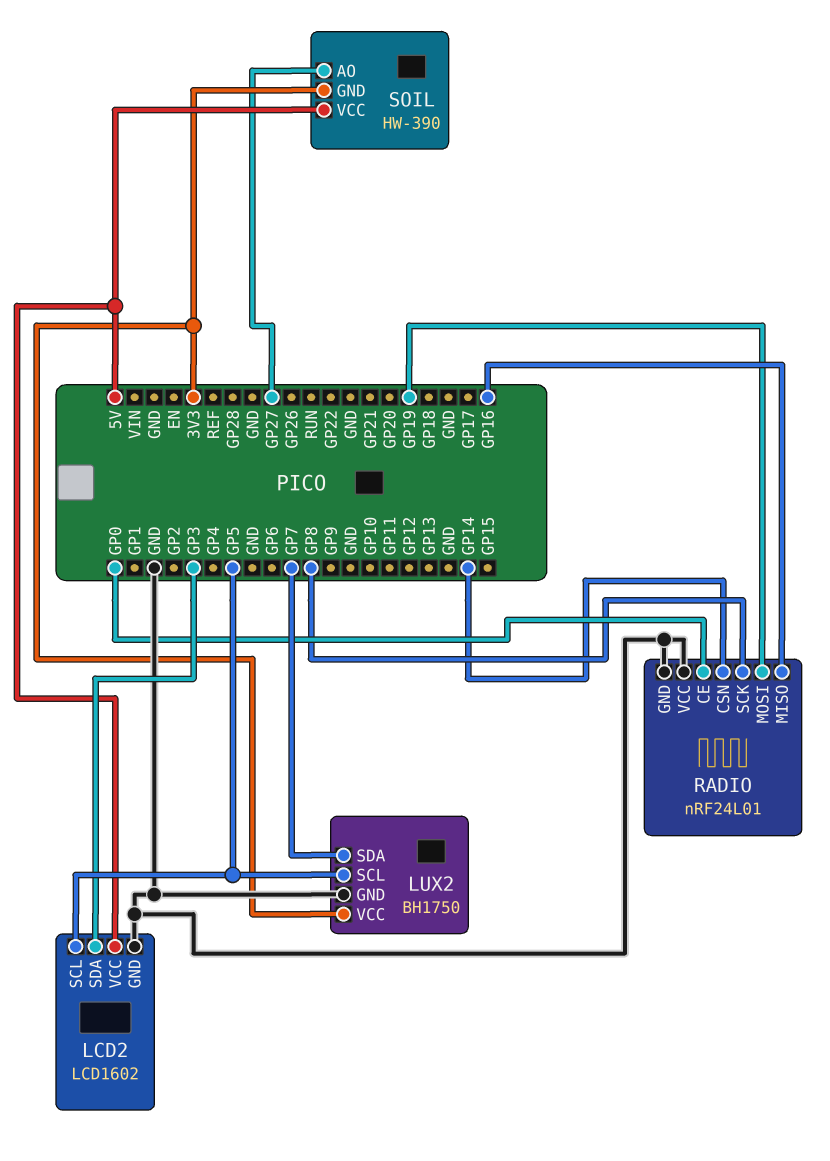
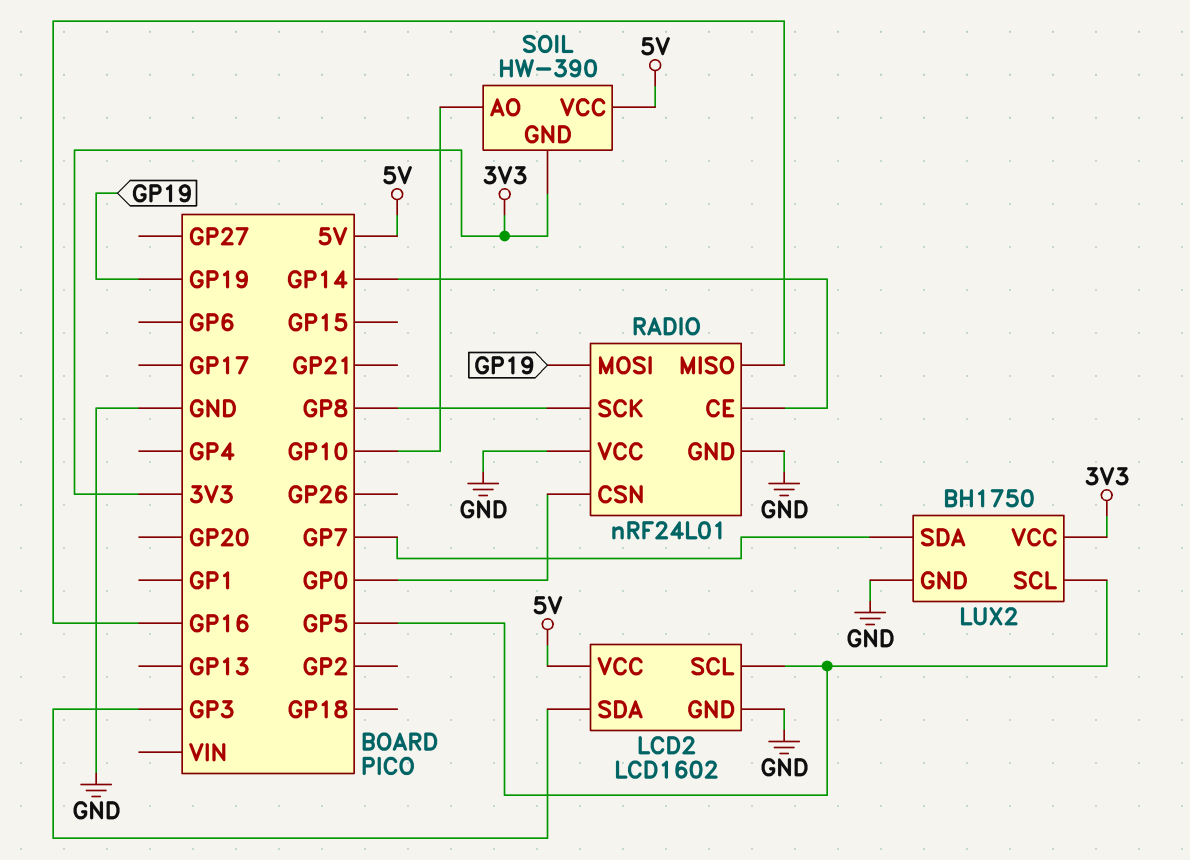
RADIO pin CE: GP0 -> GP14
RADIO pin CSN: GP14 -> GP0
SOIL pin AO: GP27 -> GP10

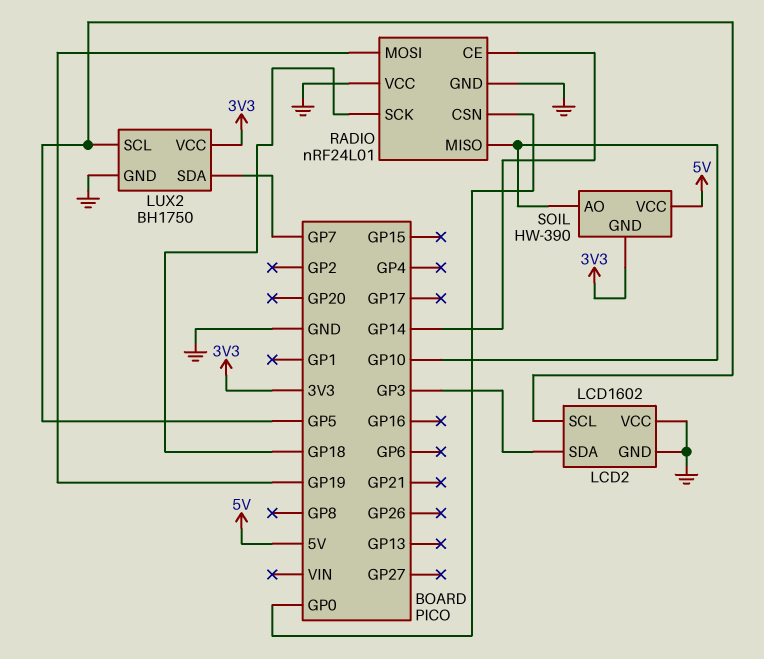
LCD2 pin VCC: 5V -> GND
RADIO pin MISO: GP16 -> GP10
RADIO pin SCK: GP8 -> GP18

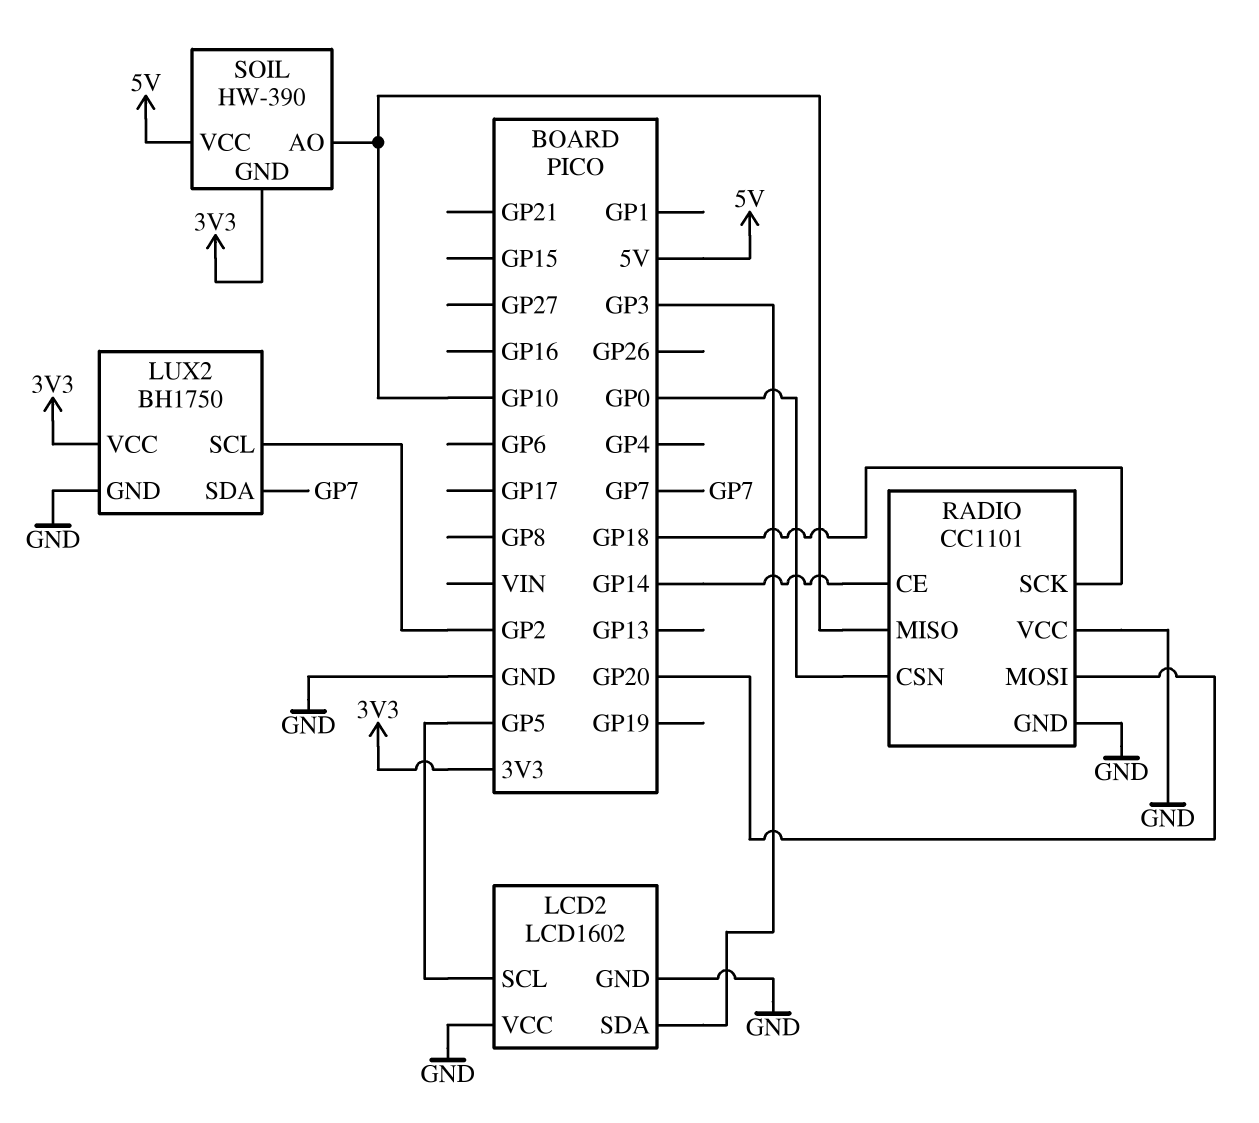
LUX2 pin SCL: GP5 -> GP2
RADIO: nRF24L01 -> CC1101
RADIO pin MOSI: GP19 -> GP20

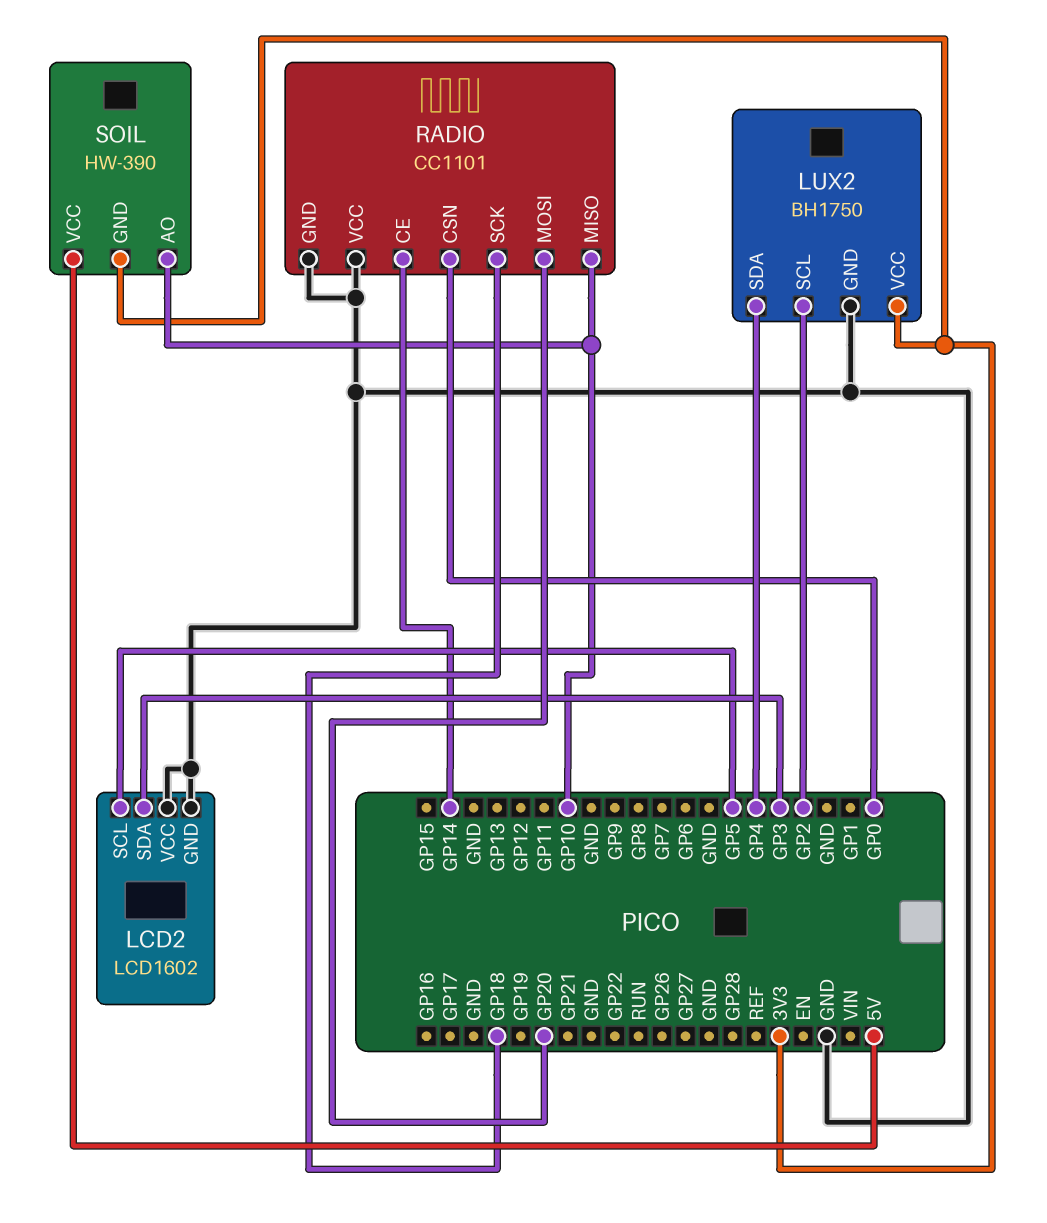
LUX2 pin SDA: GP7 -> GP4

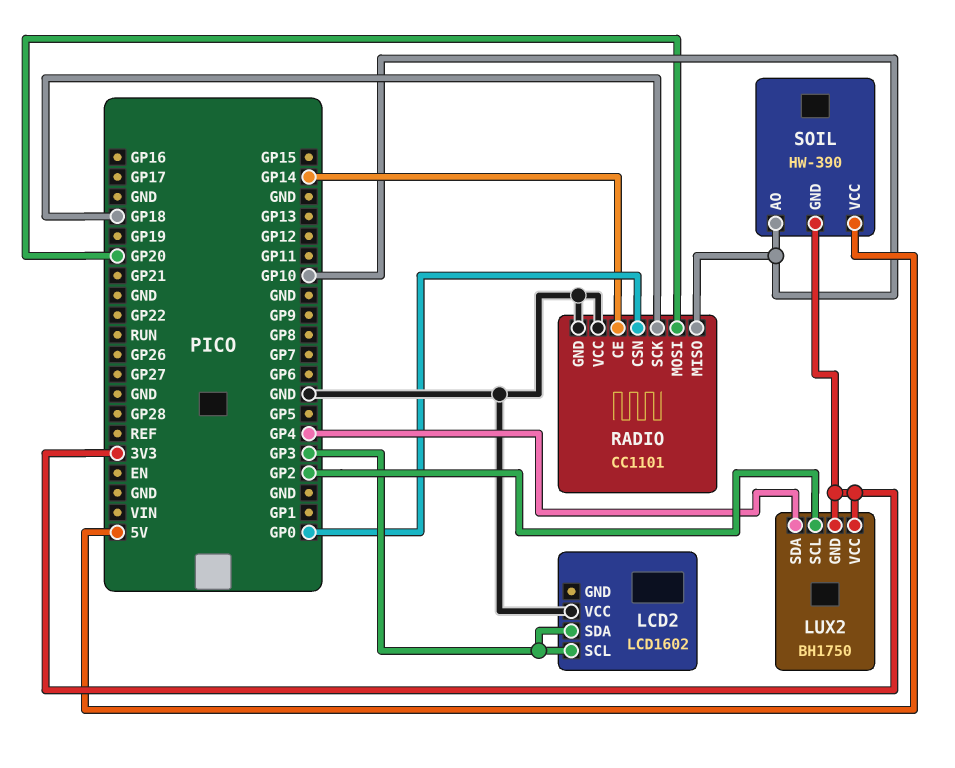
LCD2 pin GND: GND -> none
LCD2 pin SCL: GP5 -> GP3
LUX2 pin GND: GND -> 3V3

